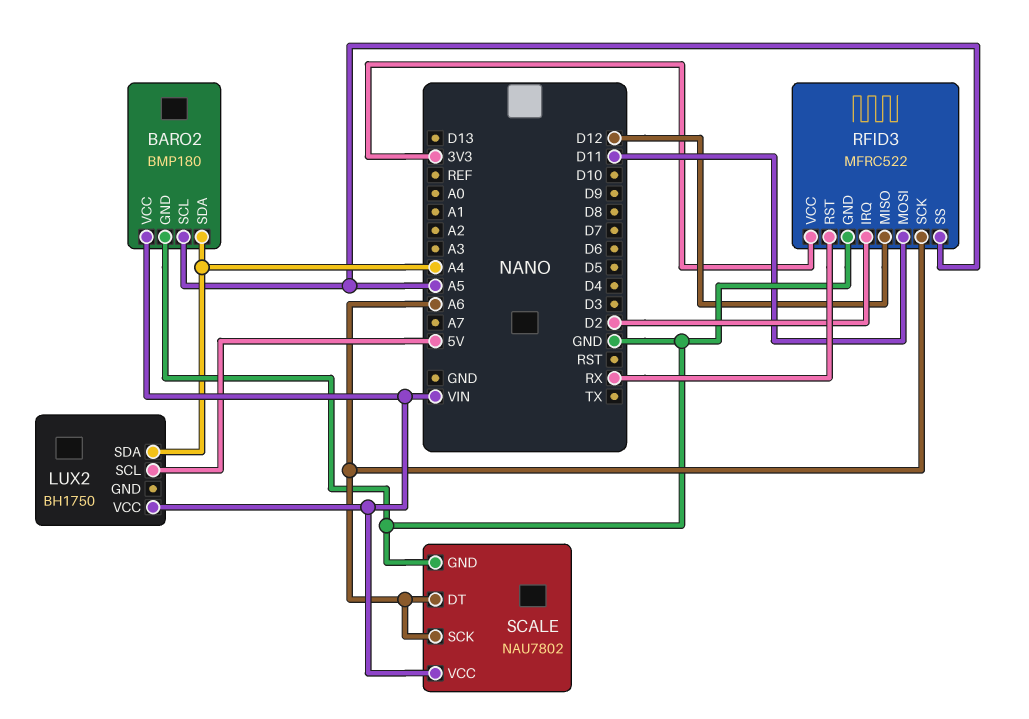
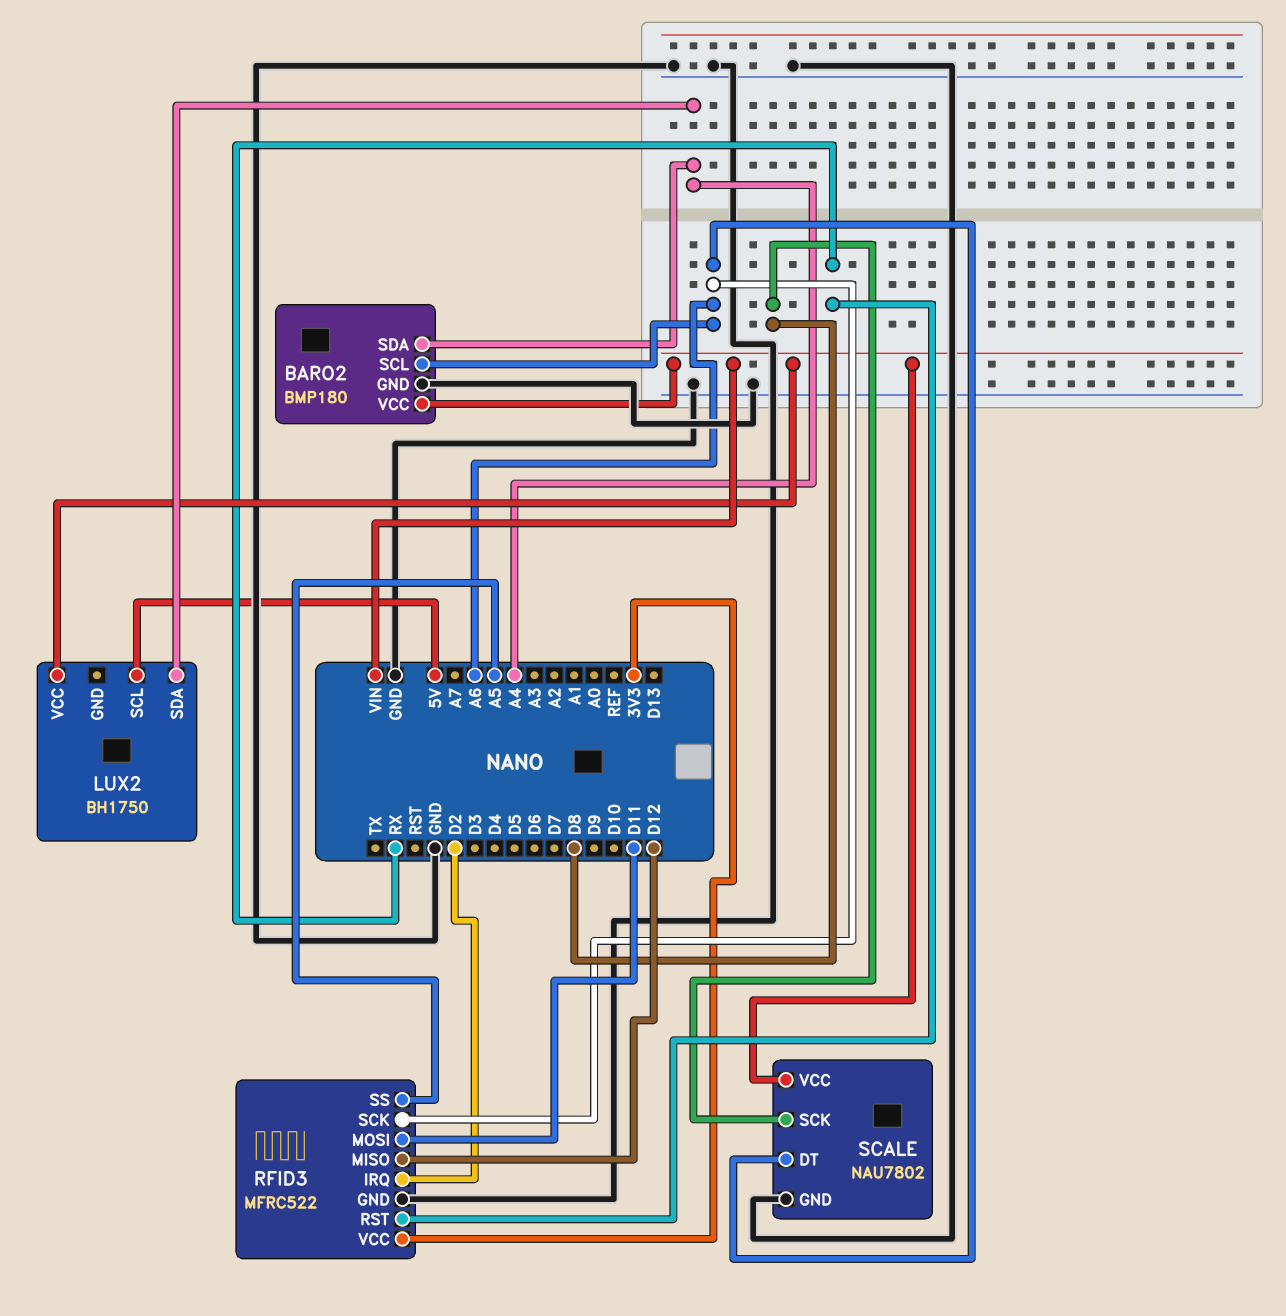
BARO2 pin SCL: A5 -> A6
SCALE pin SCK: A6 -> D8

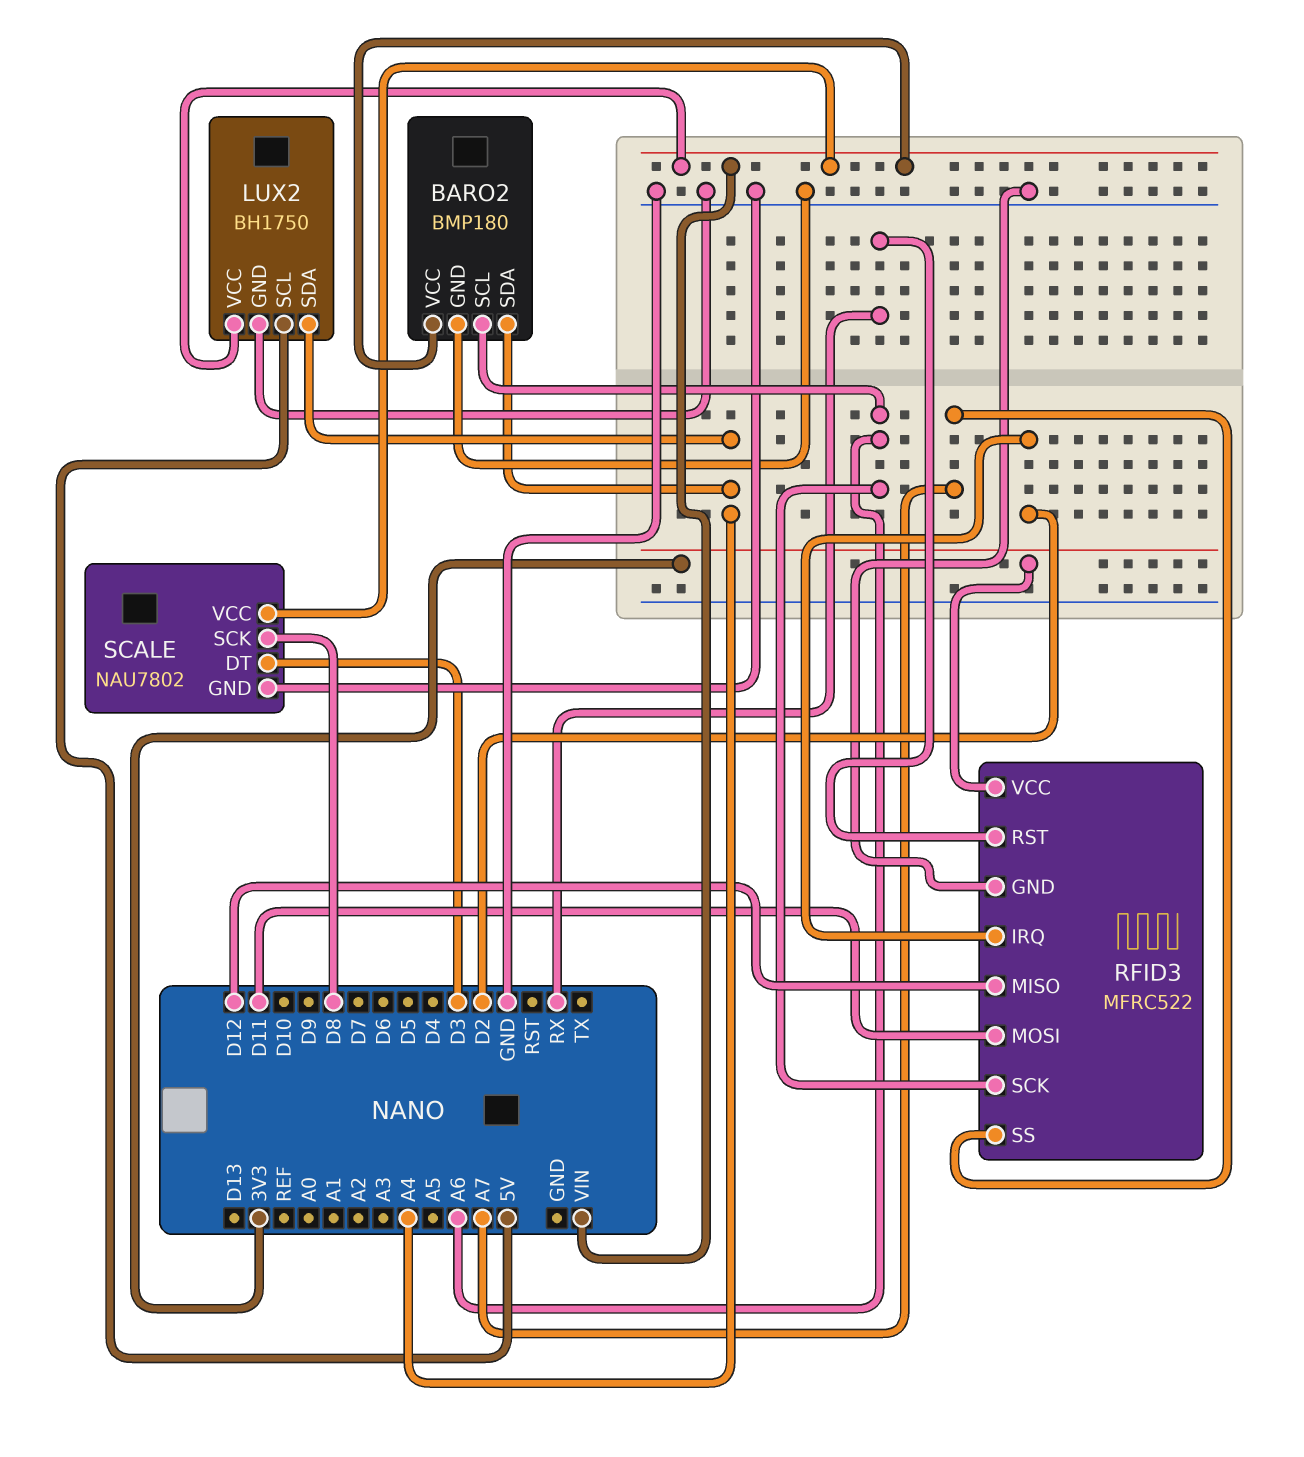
LUX2 pin GND: none -> GND
RFID3 pin SS: A5 -> A7
SCALE pin DT: A6 -> D3

